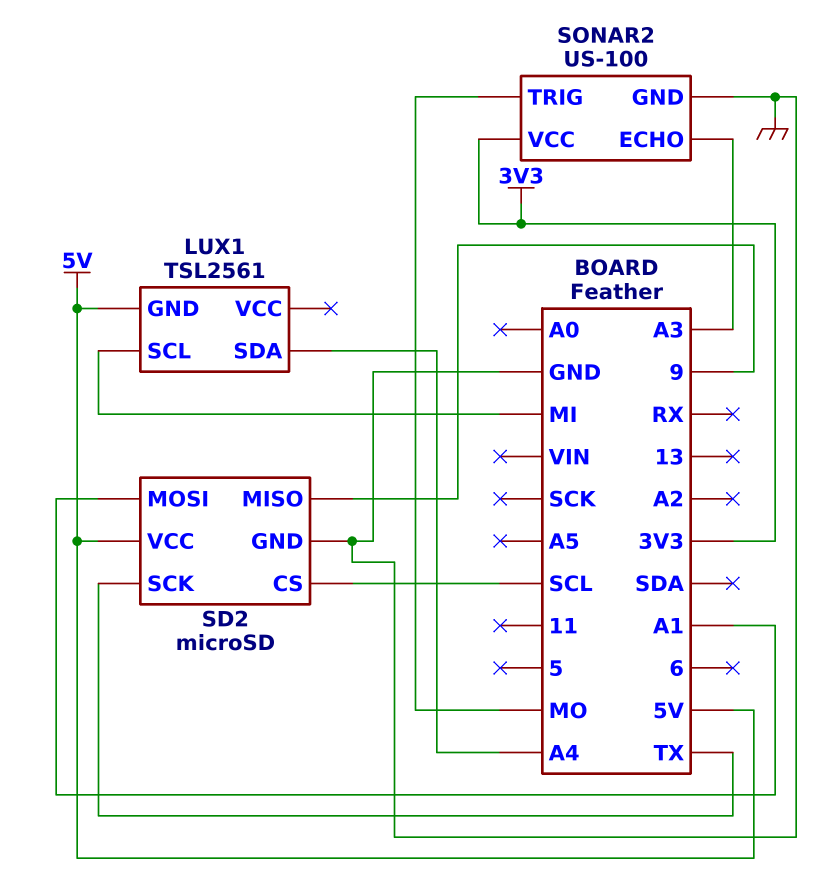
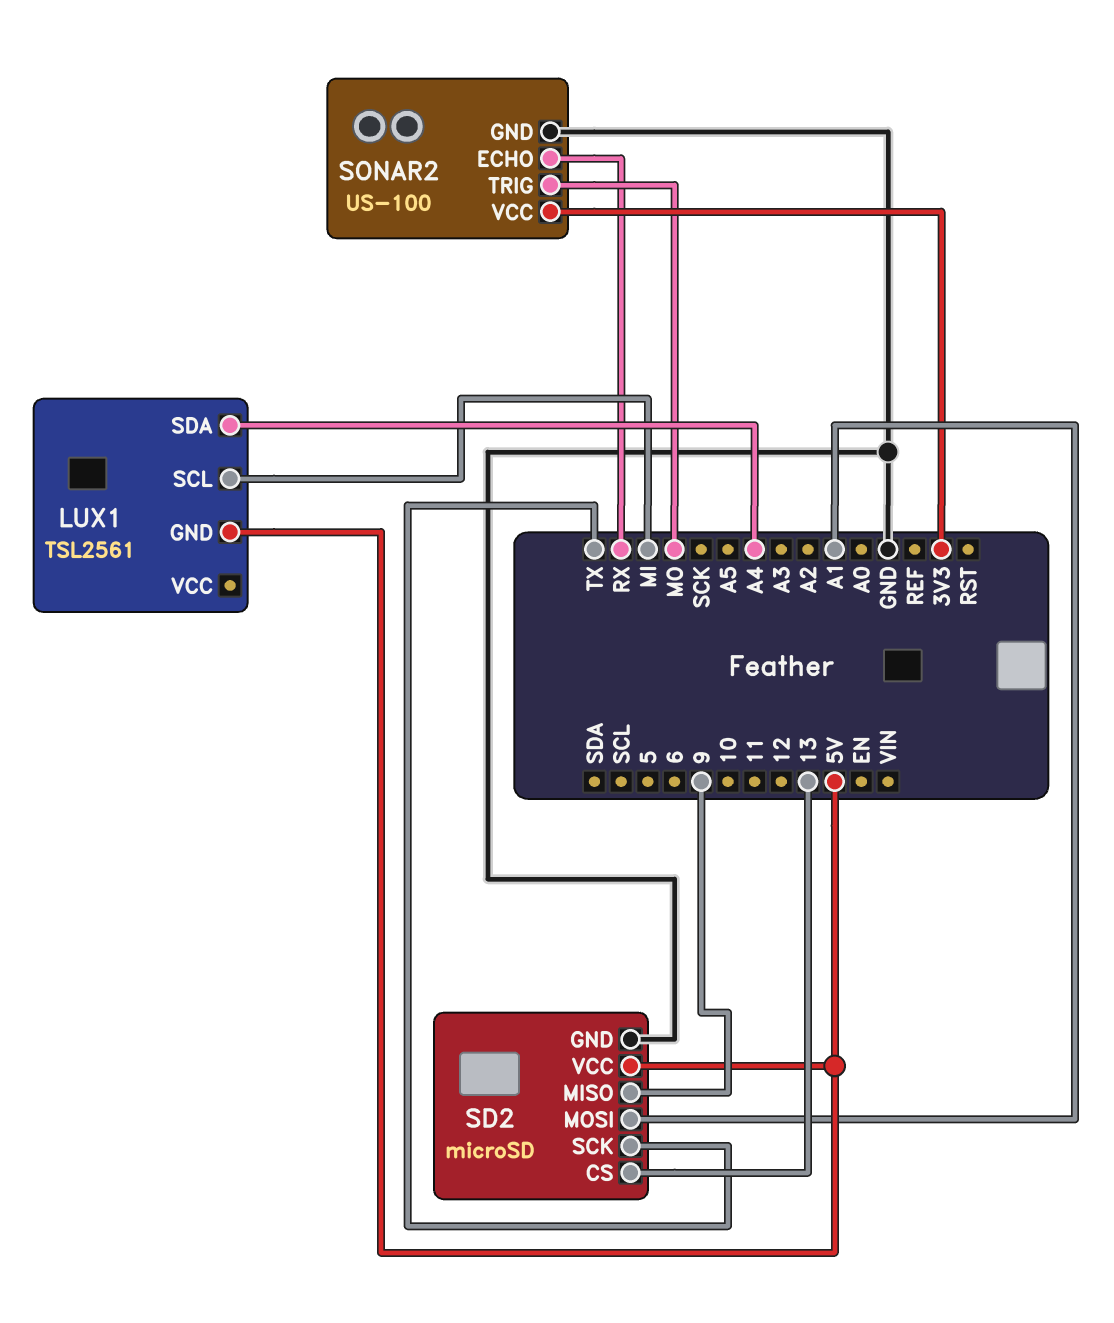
SD2 pin CS: SCL -> 13
SONAR2 pin ECHO: A3 -> RX

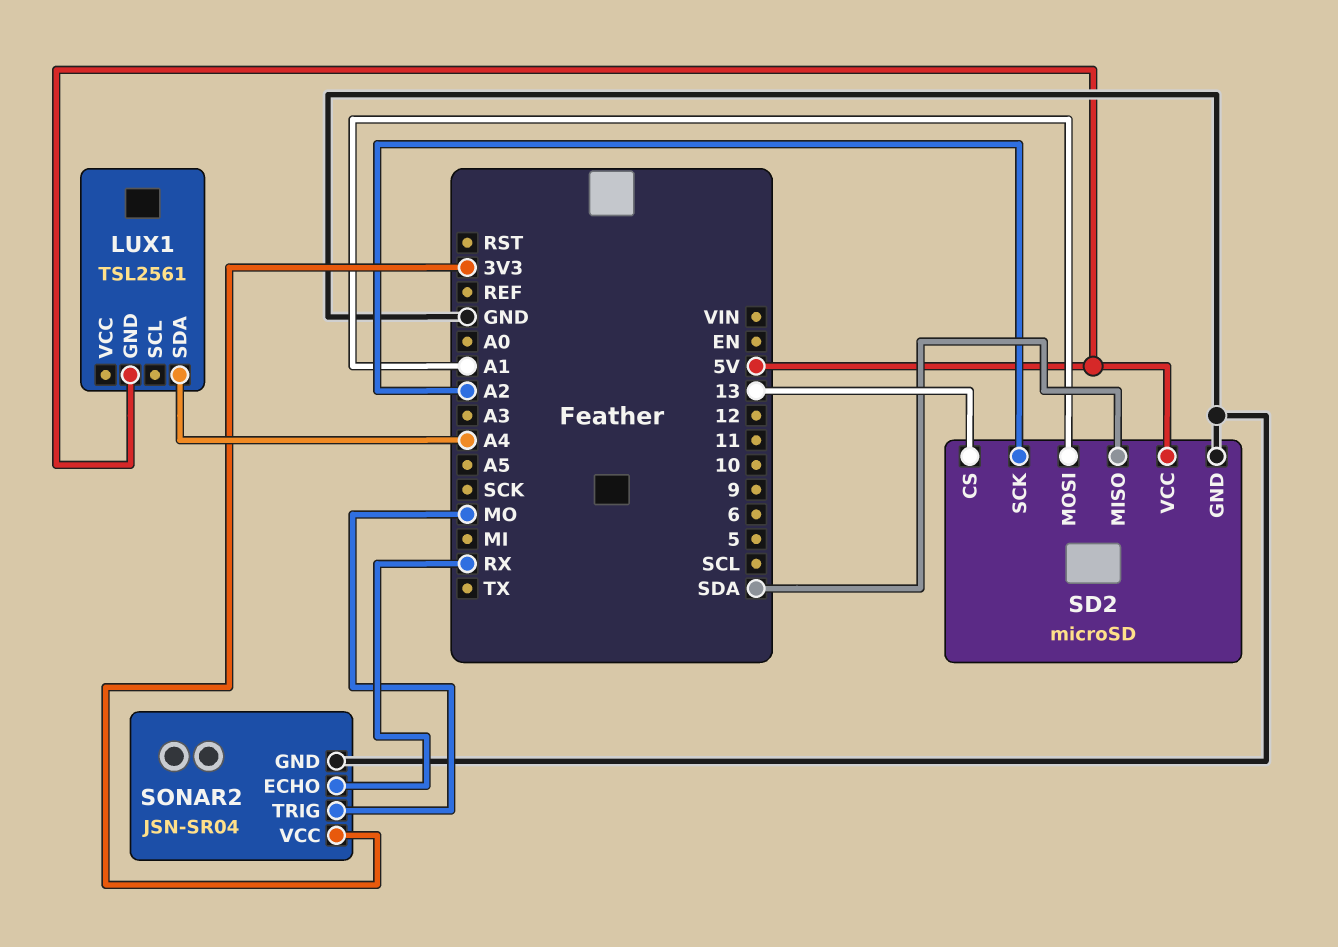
LUX1 pin SCL: MI -> none
SD2 pin MISO: 9 -> SDA
SD2 pin SCK: TX -> A2
SONAR2: US-100 -> JSN-SR04

